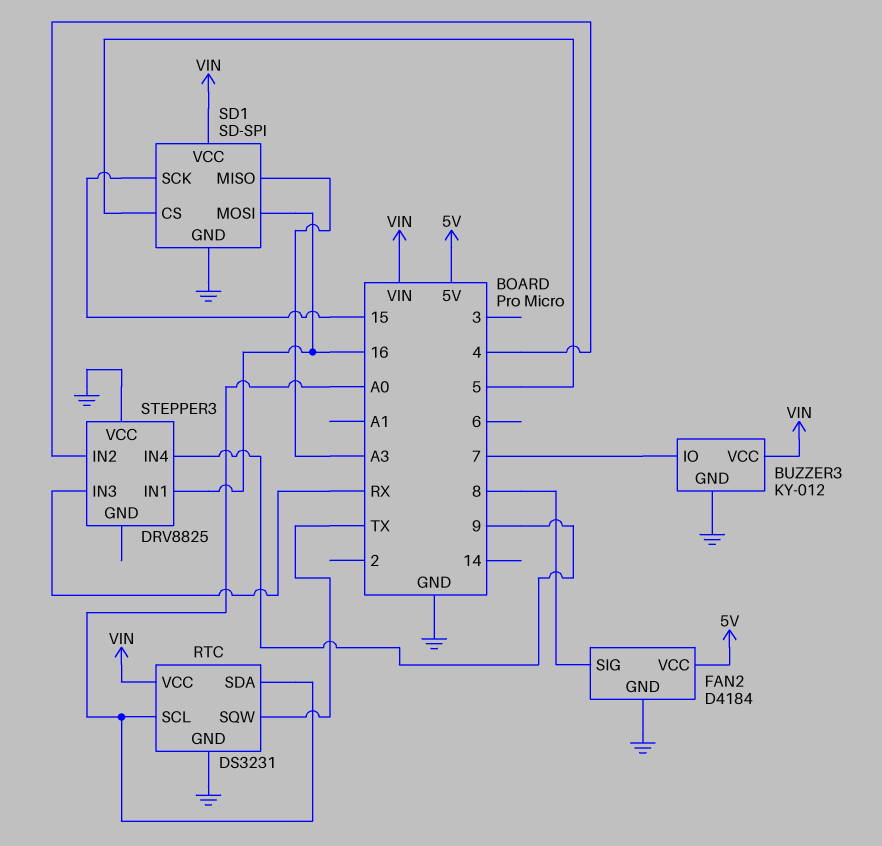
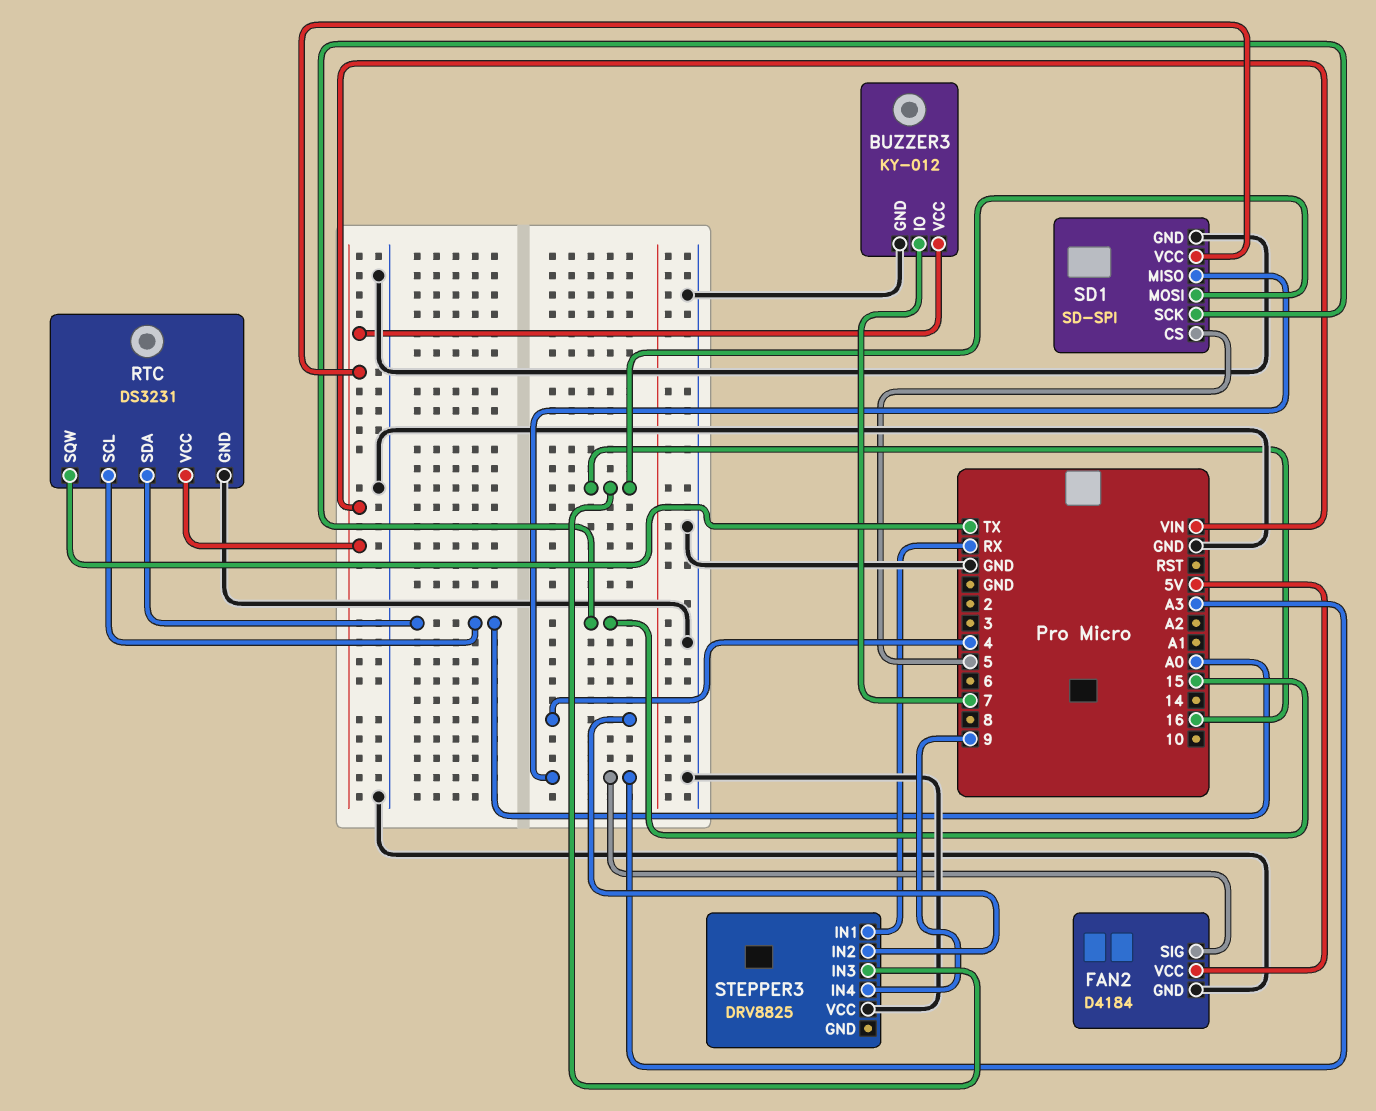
FAN2 pin SIG: 8 -> A3
STEPPER3 pin IN1: 16 -> RX
STEPPER3 pin IN3: RX -> 16

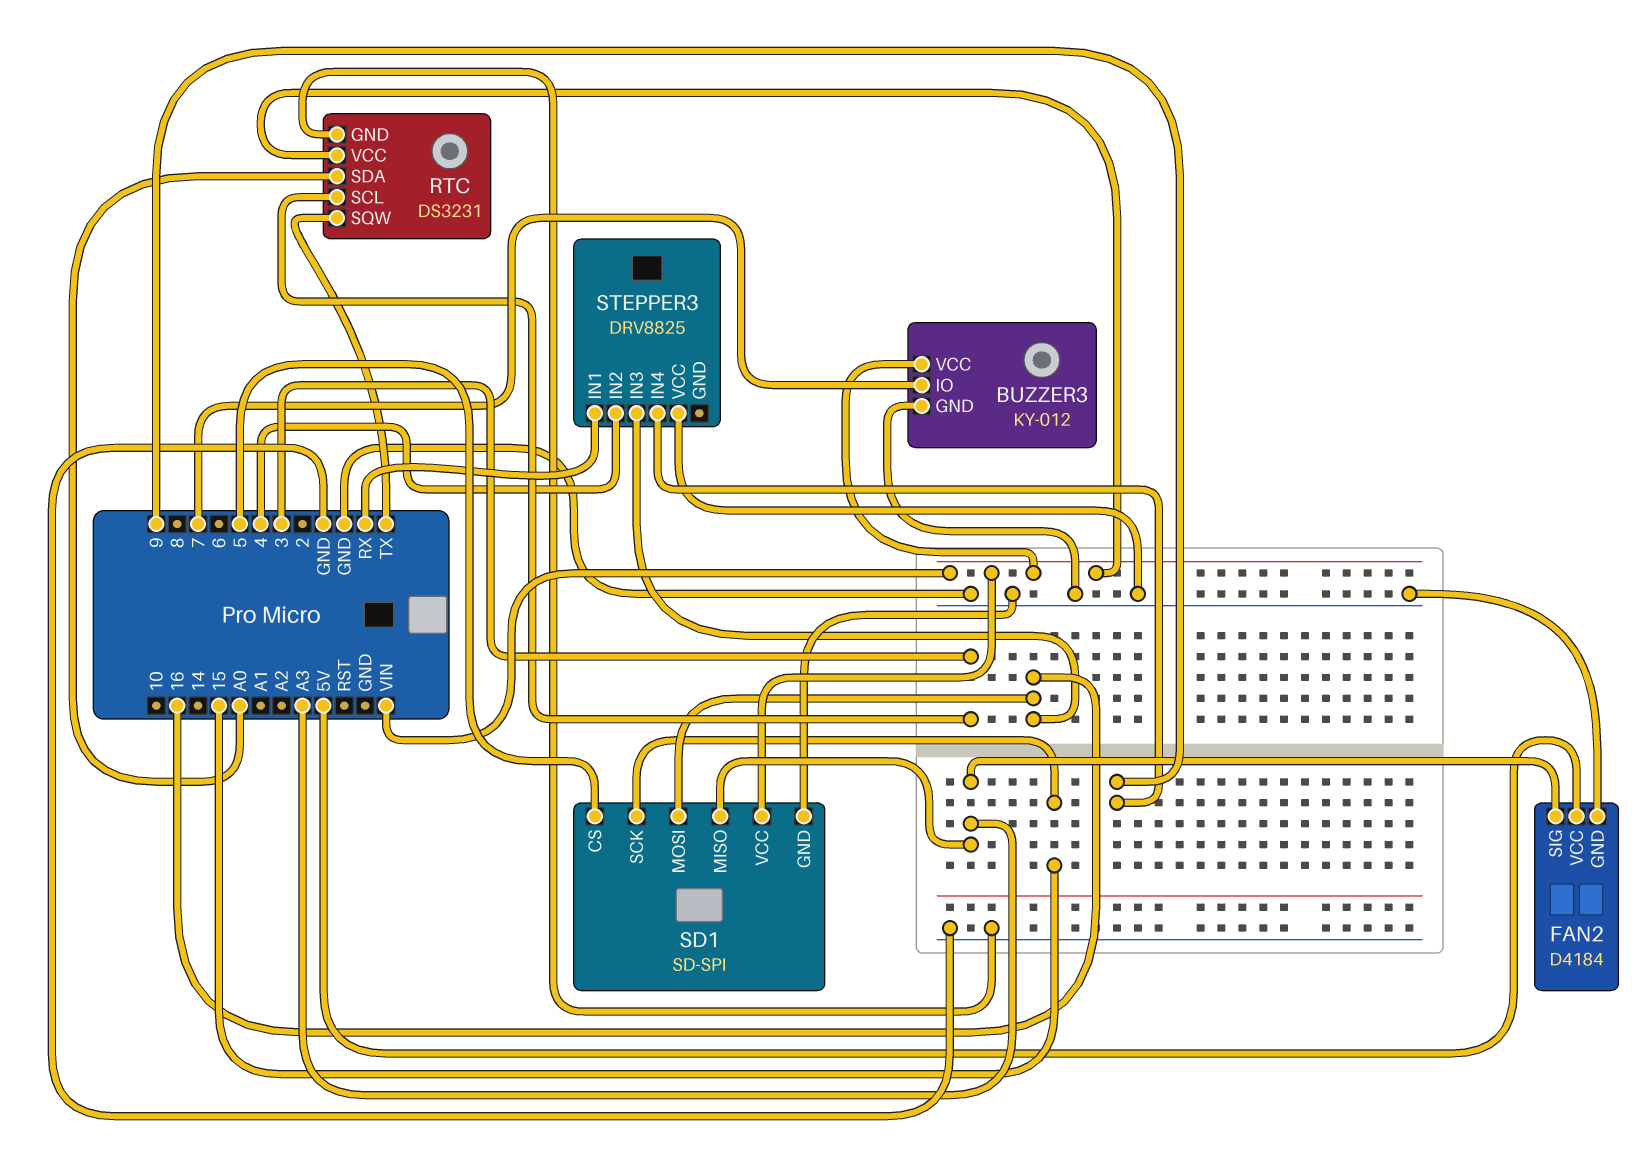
RTC pin SCL: A0 -> 3

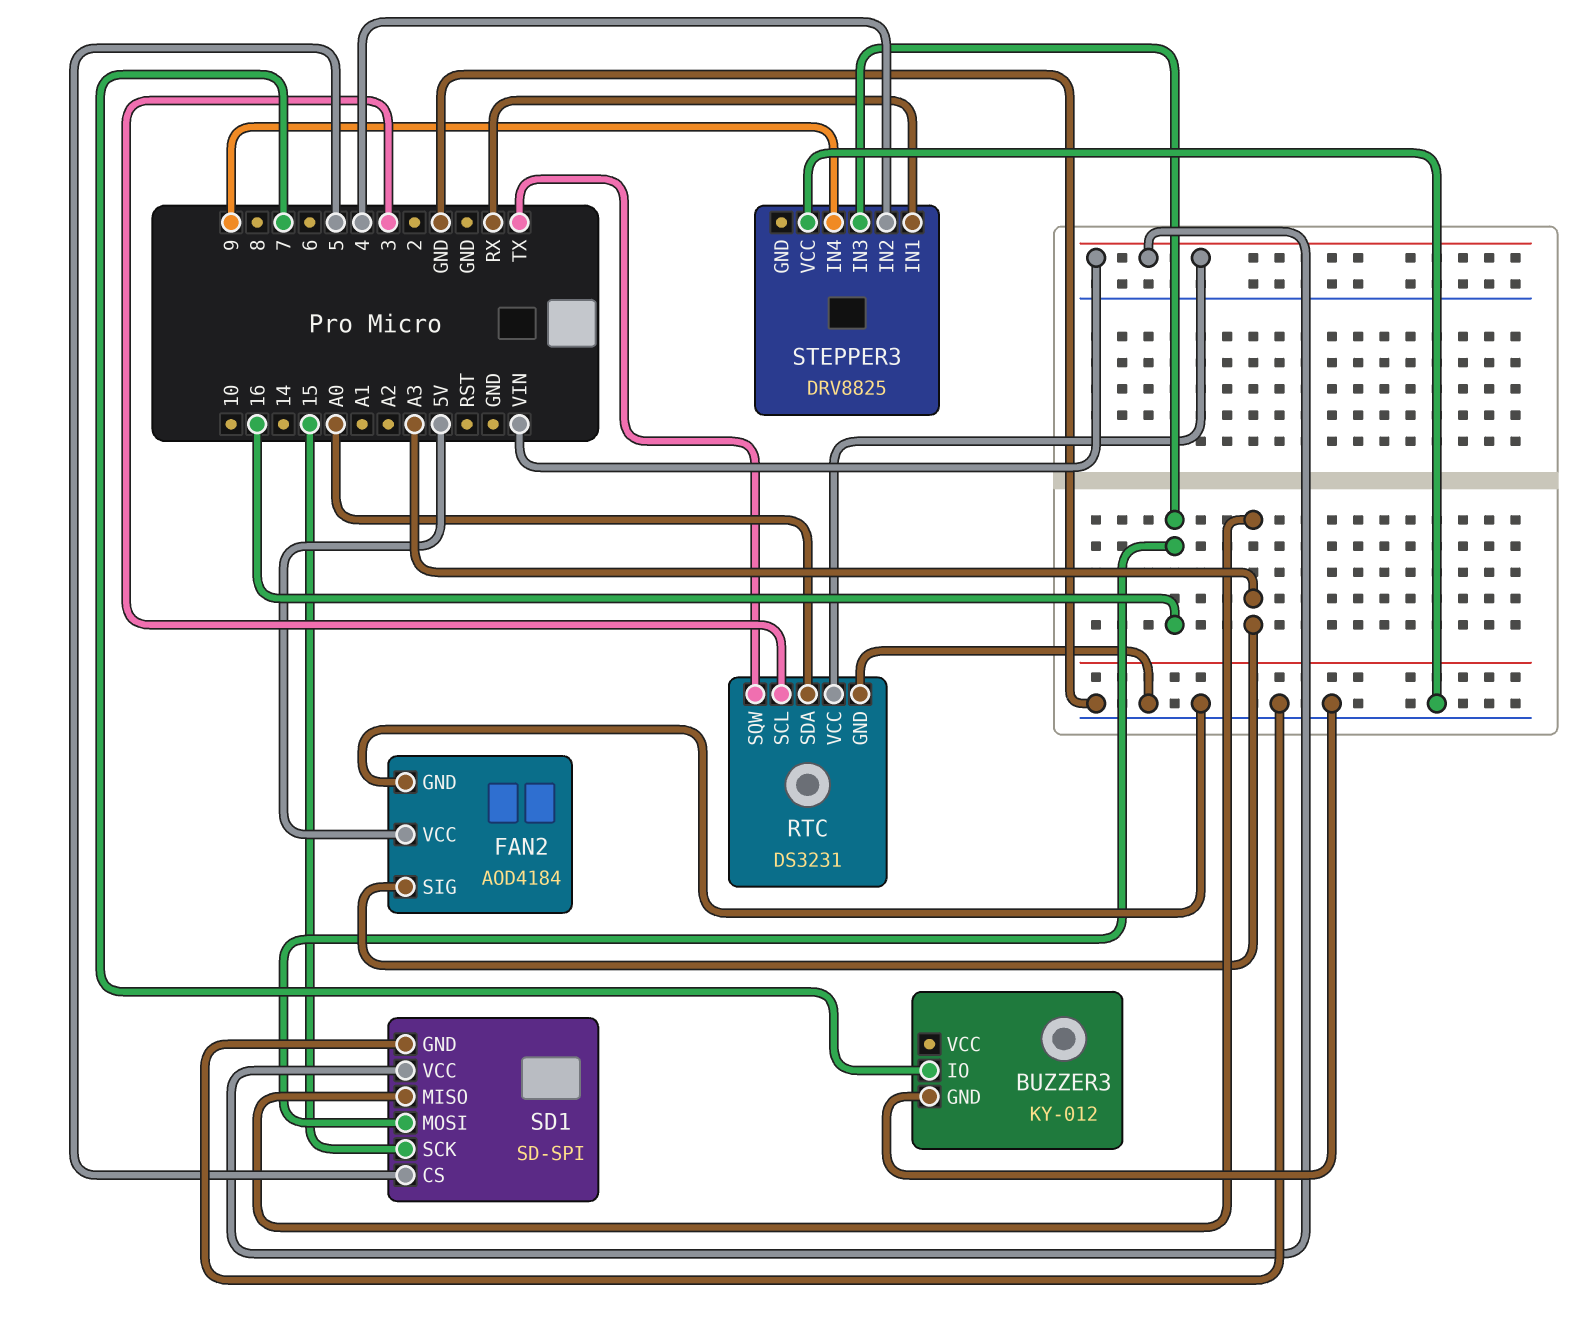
BUZZER3 pin VCC: VIN -> none
FAN2: D4184 -> AOD4184

